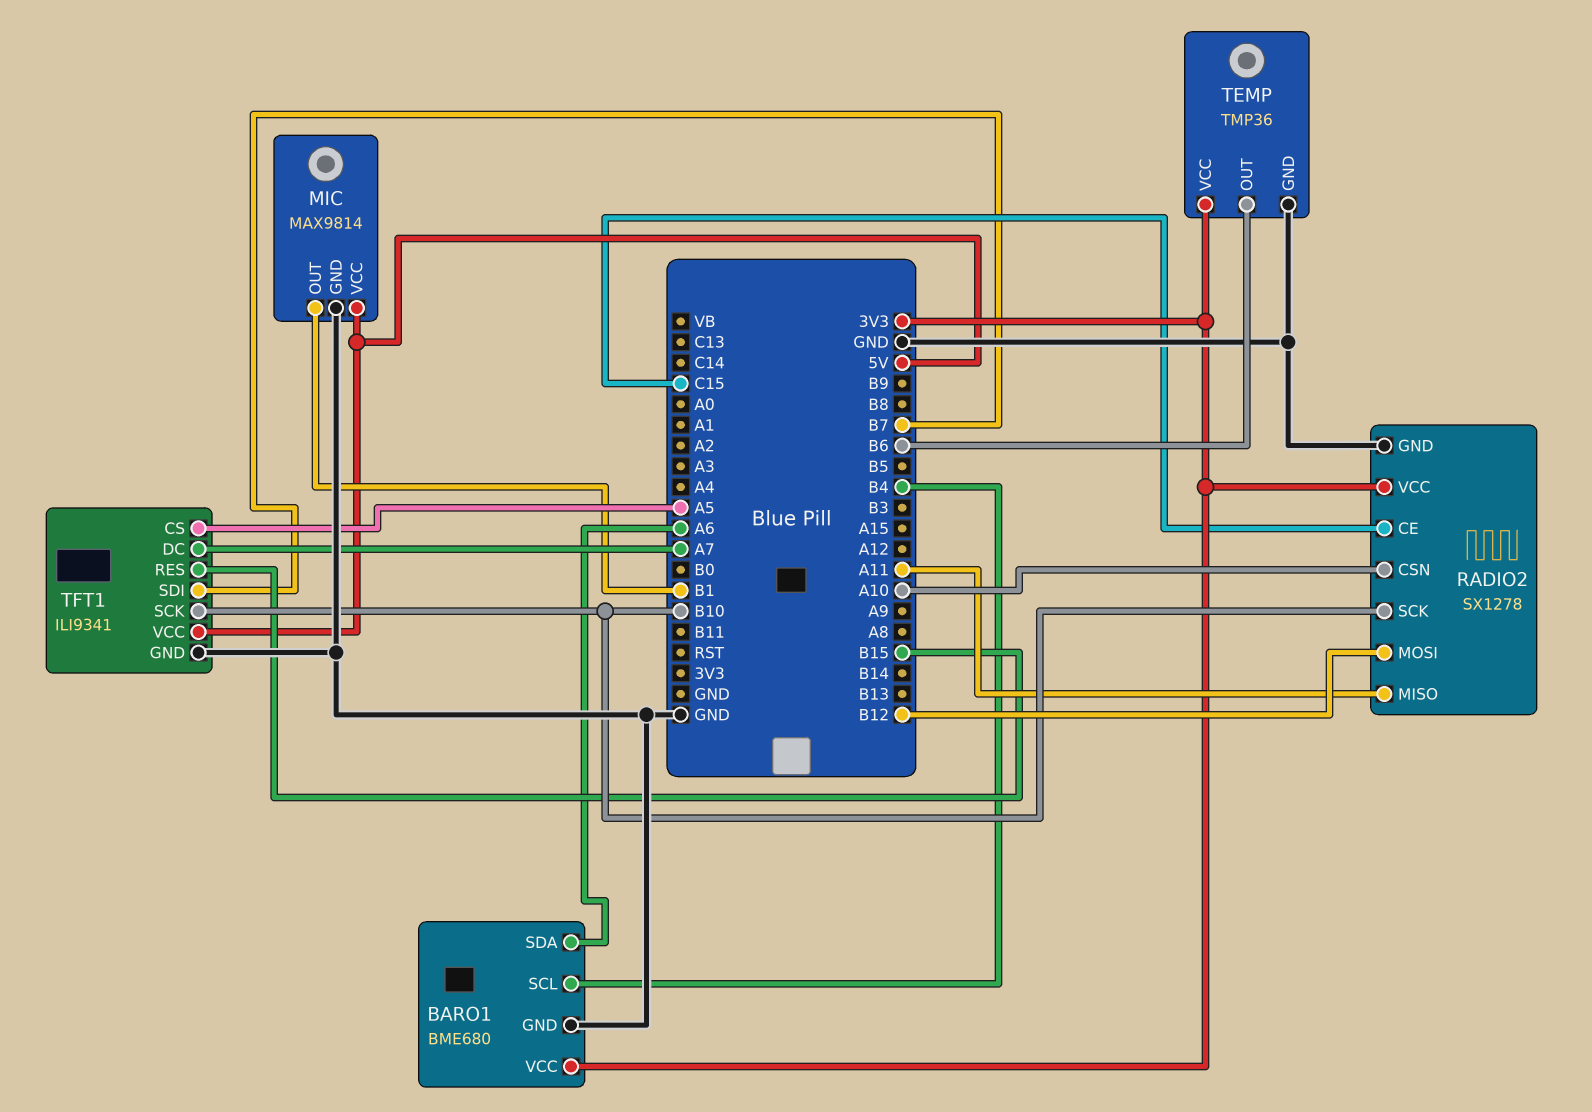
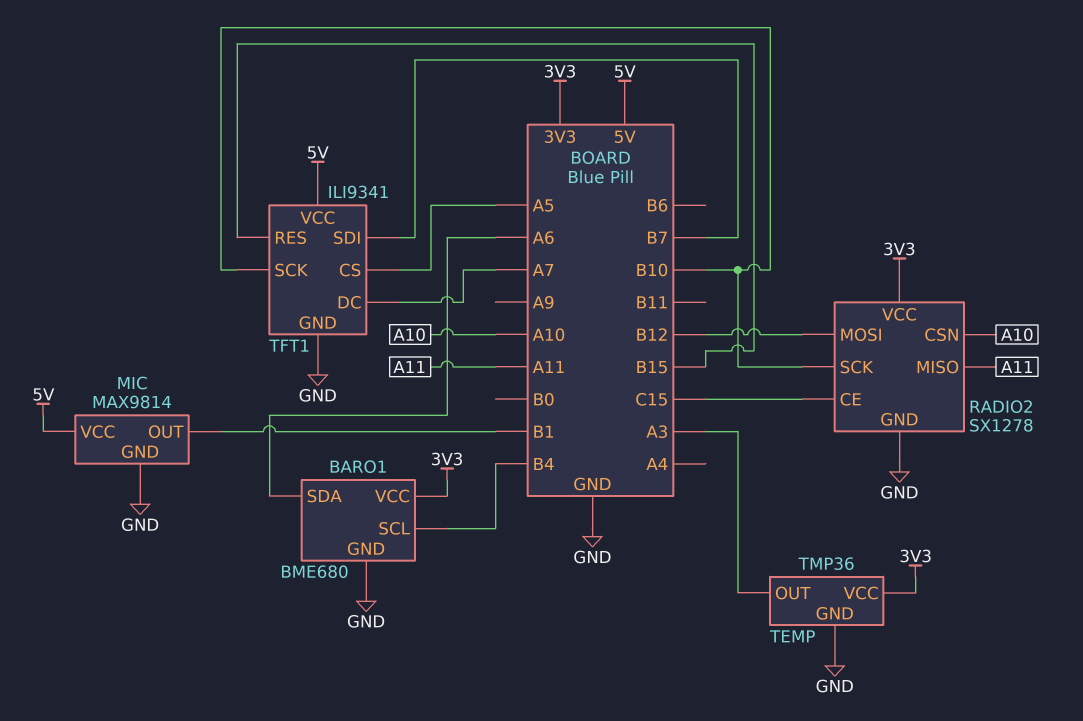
TEMP pin OUT: B6 -> A3

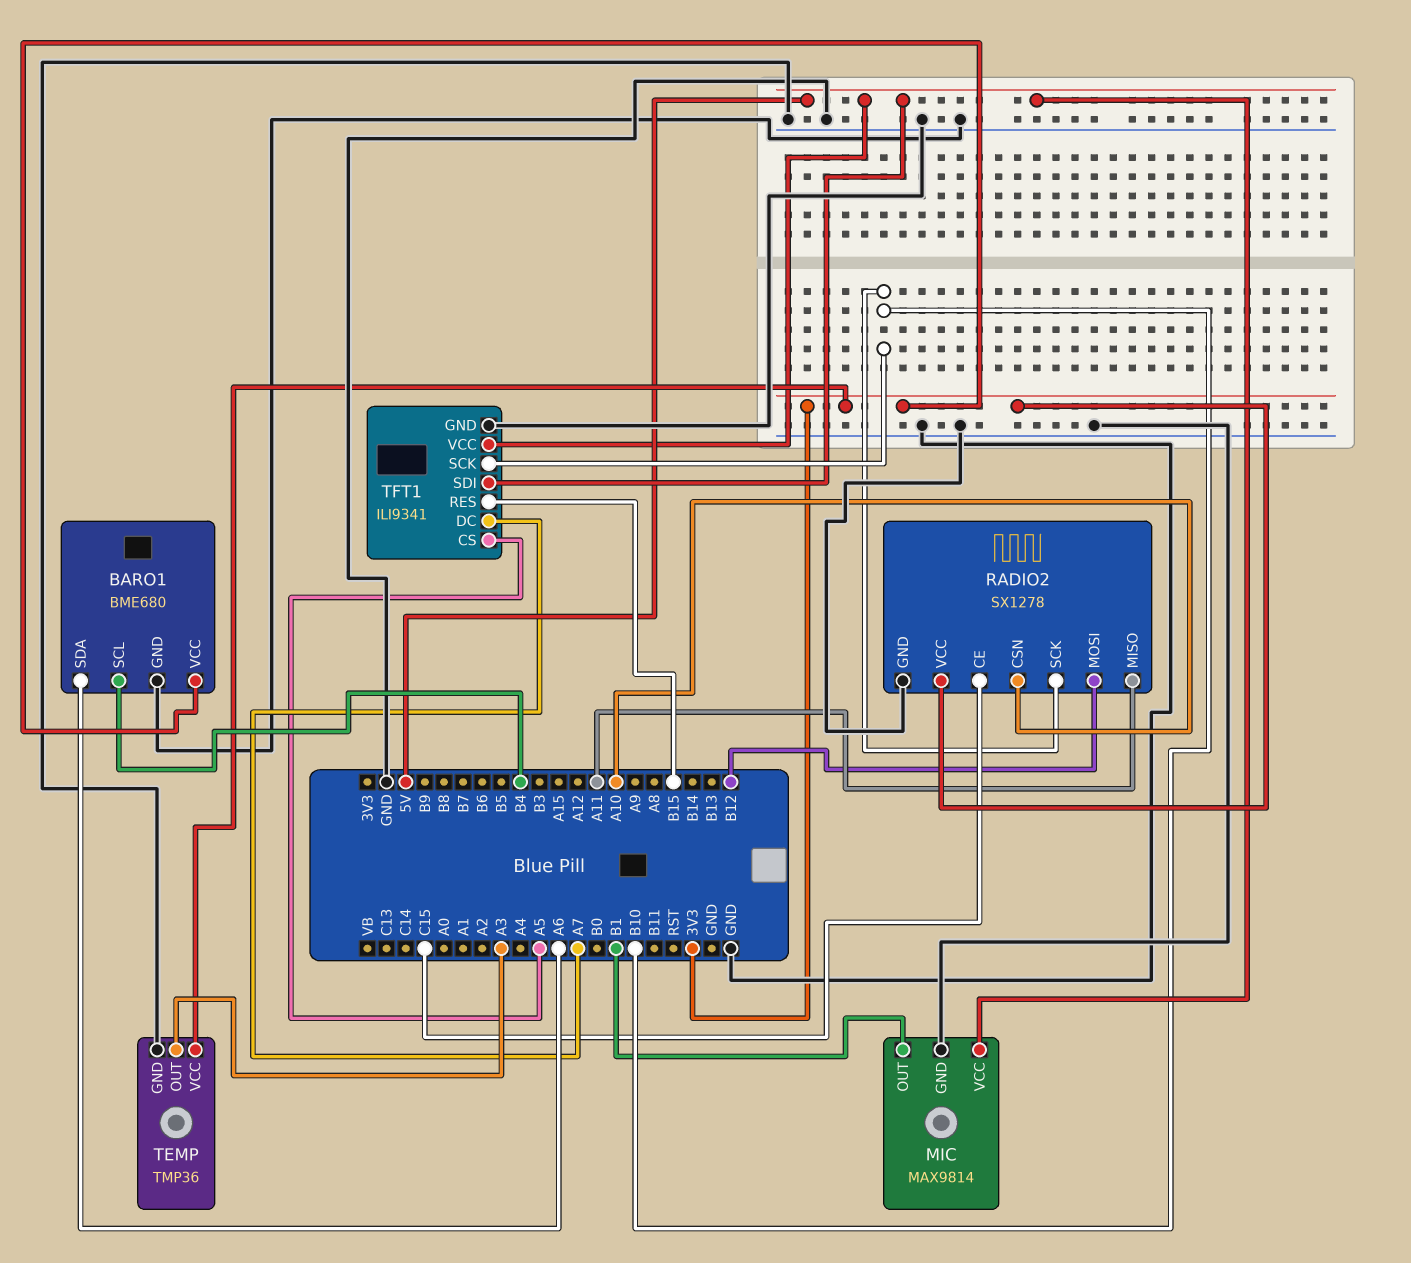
TFT1 pin SDI: B7 -> 5V

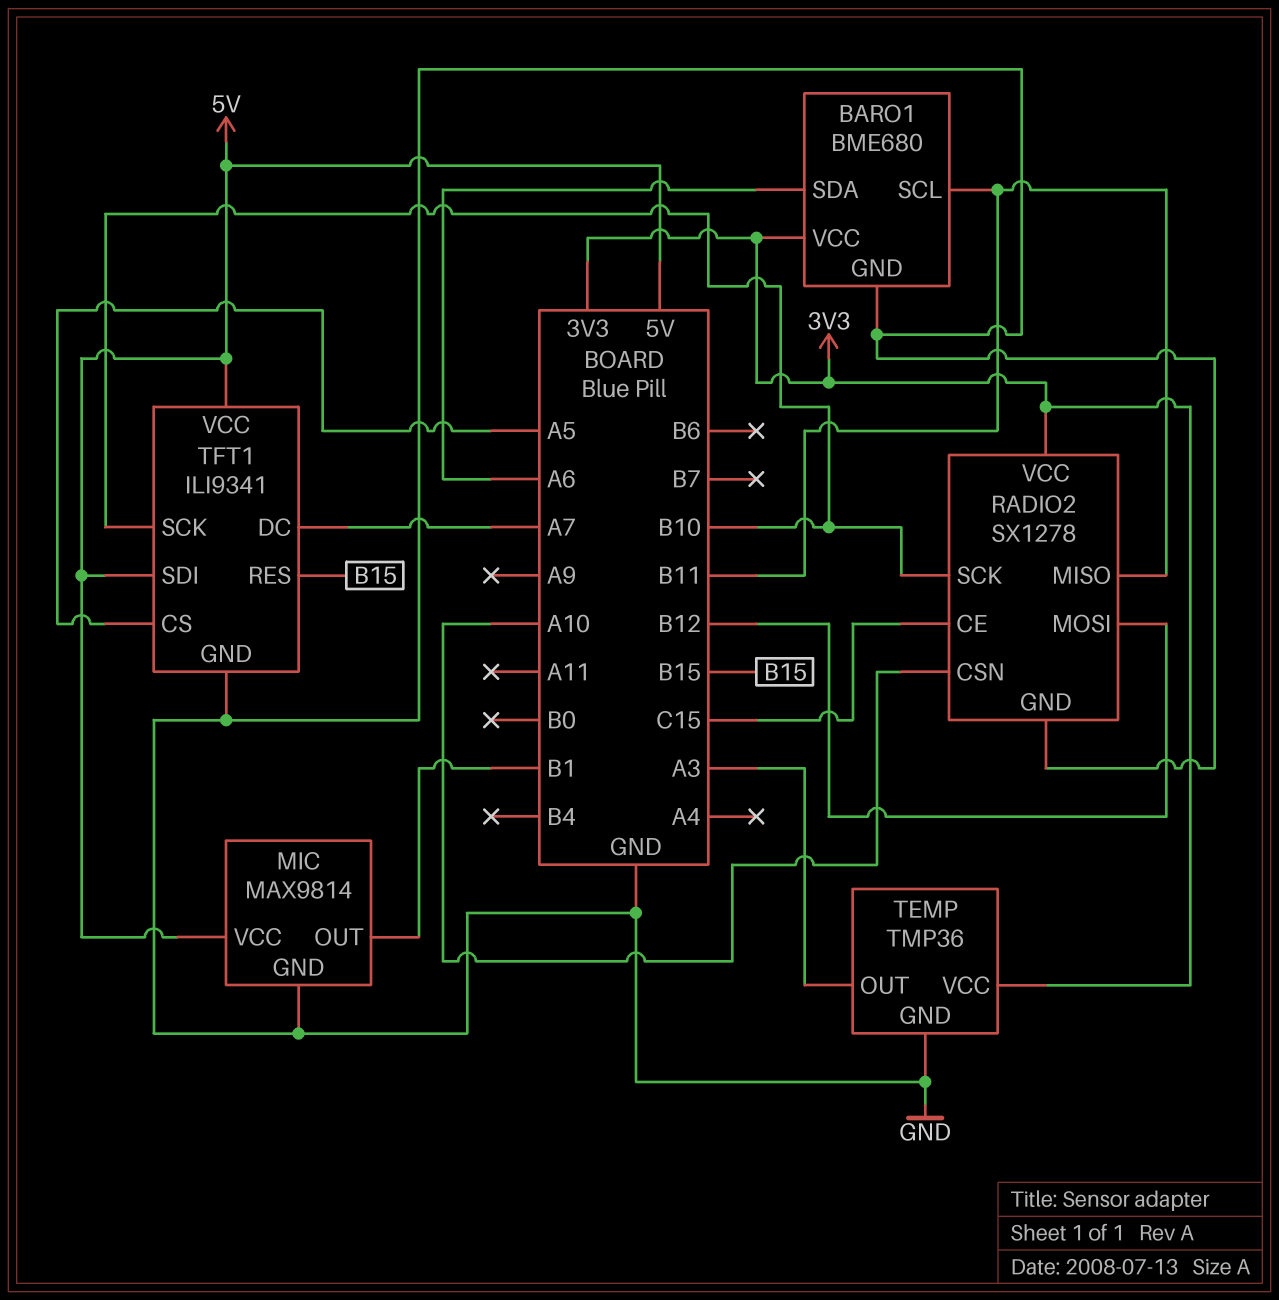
BARO1 pin SCL: B4 -> B11
RADIO2 pin MISO: A11 -> B11

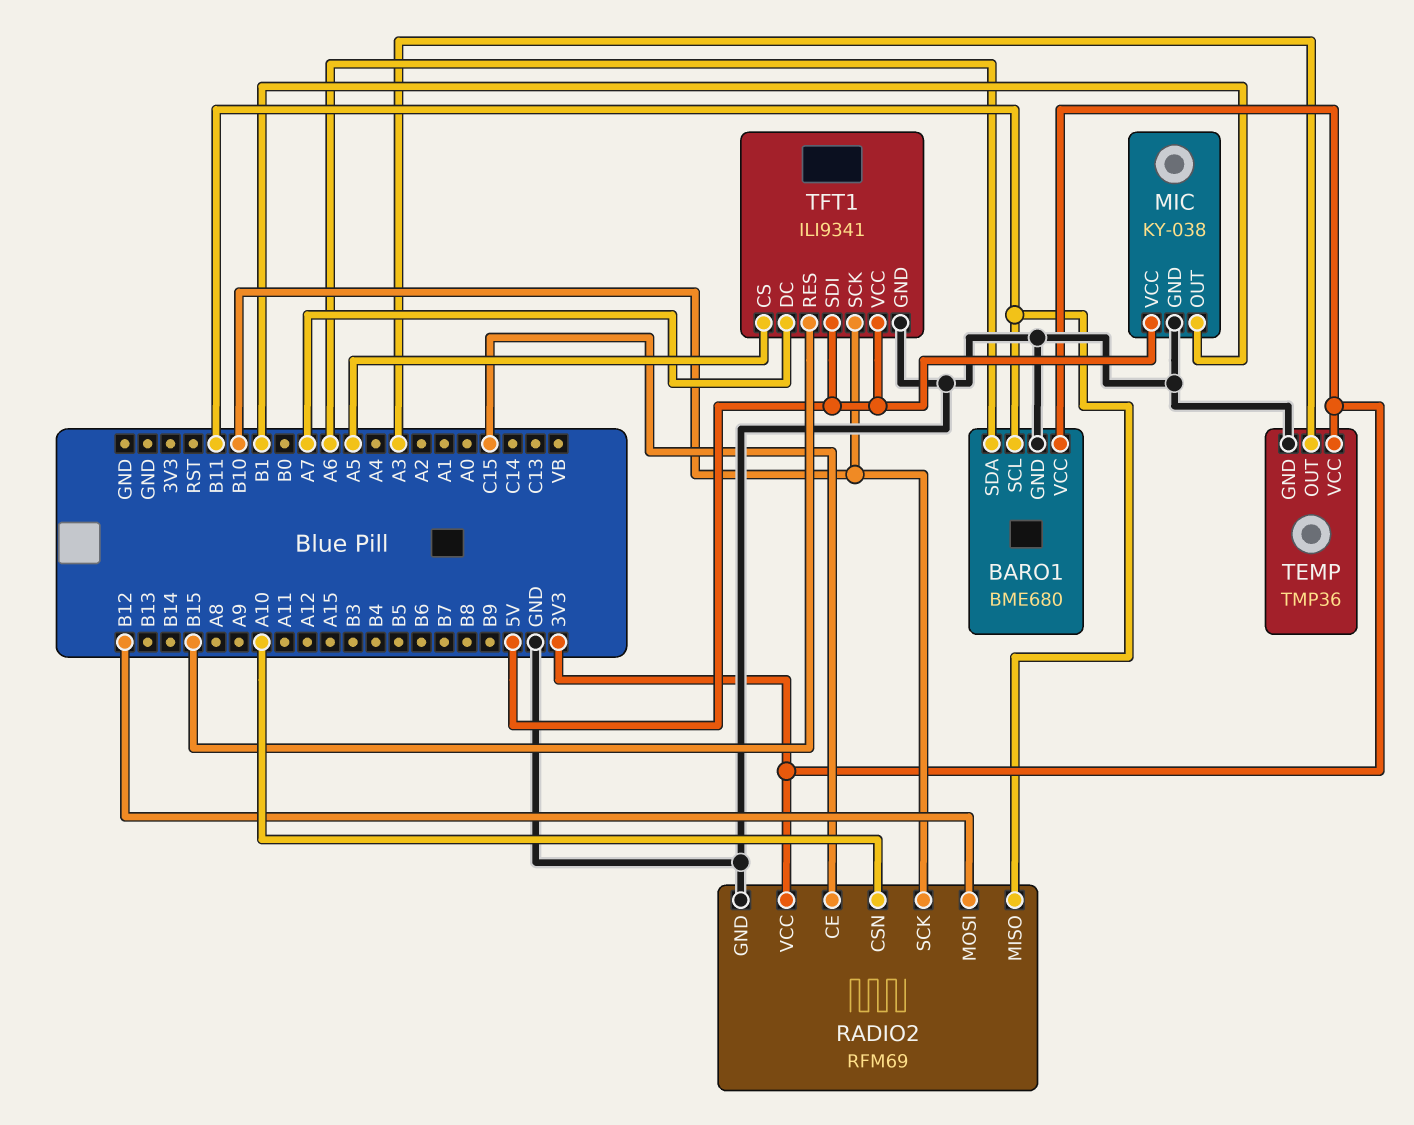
MIC: MAX9814 -> KY-038
RADIO2: SX1278 -> RFM69

